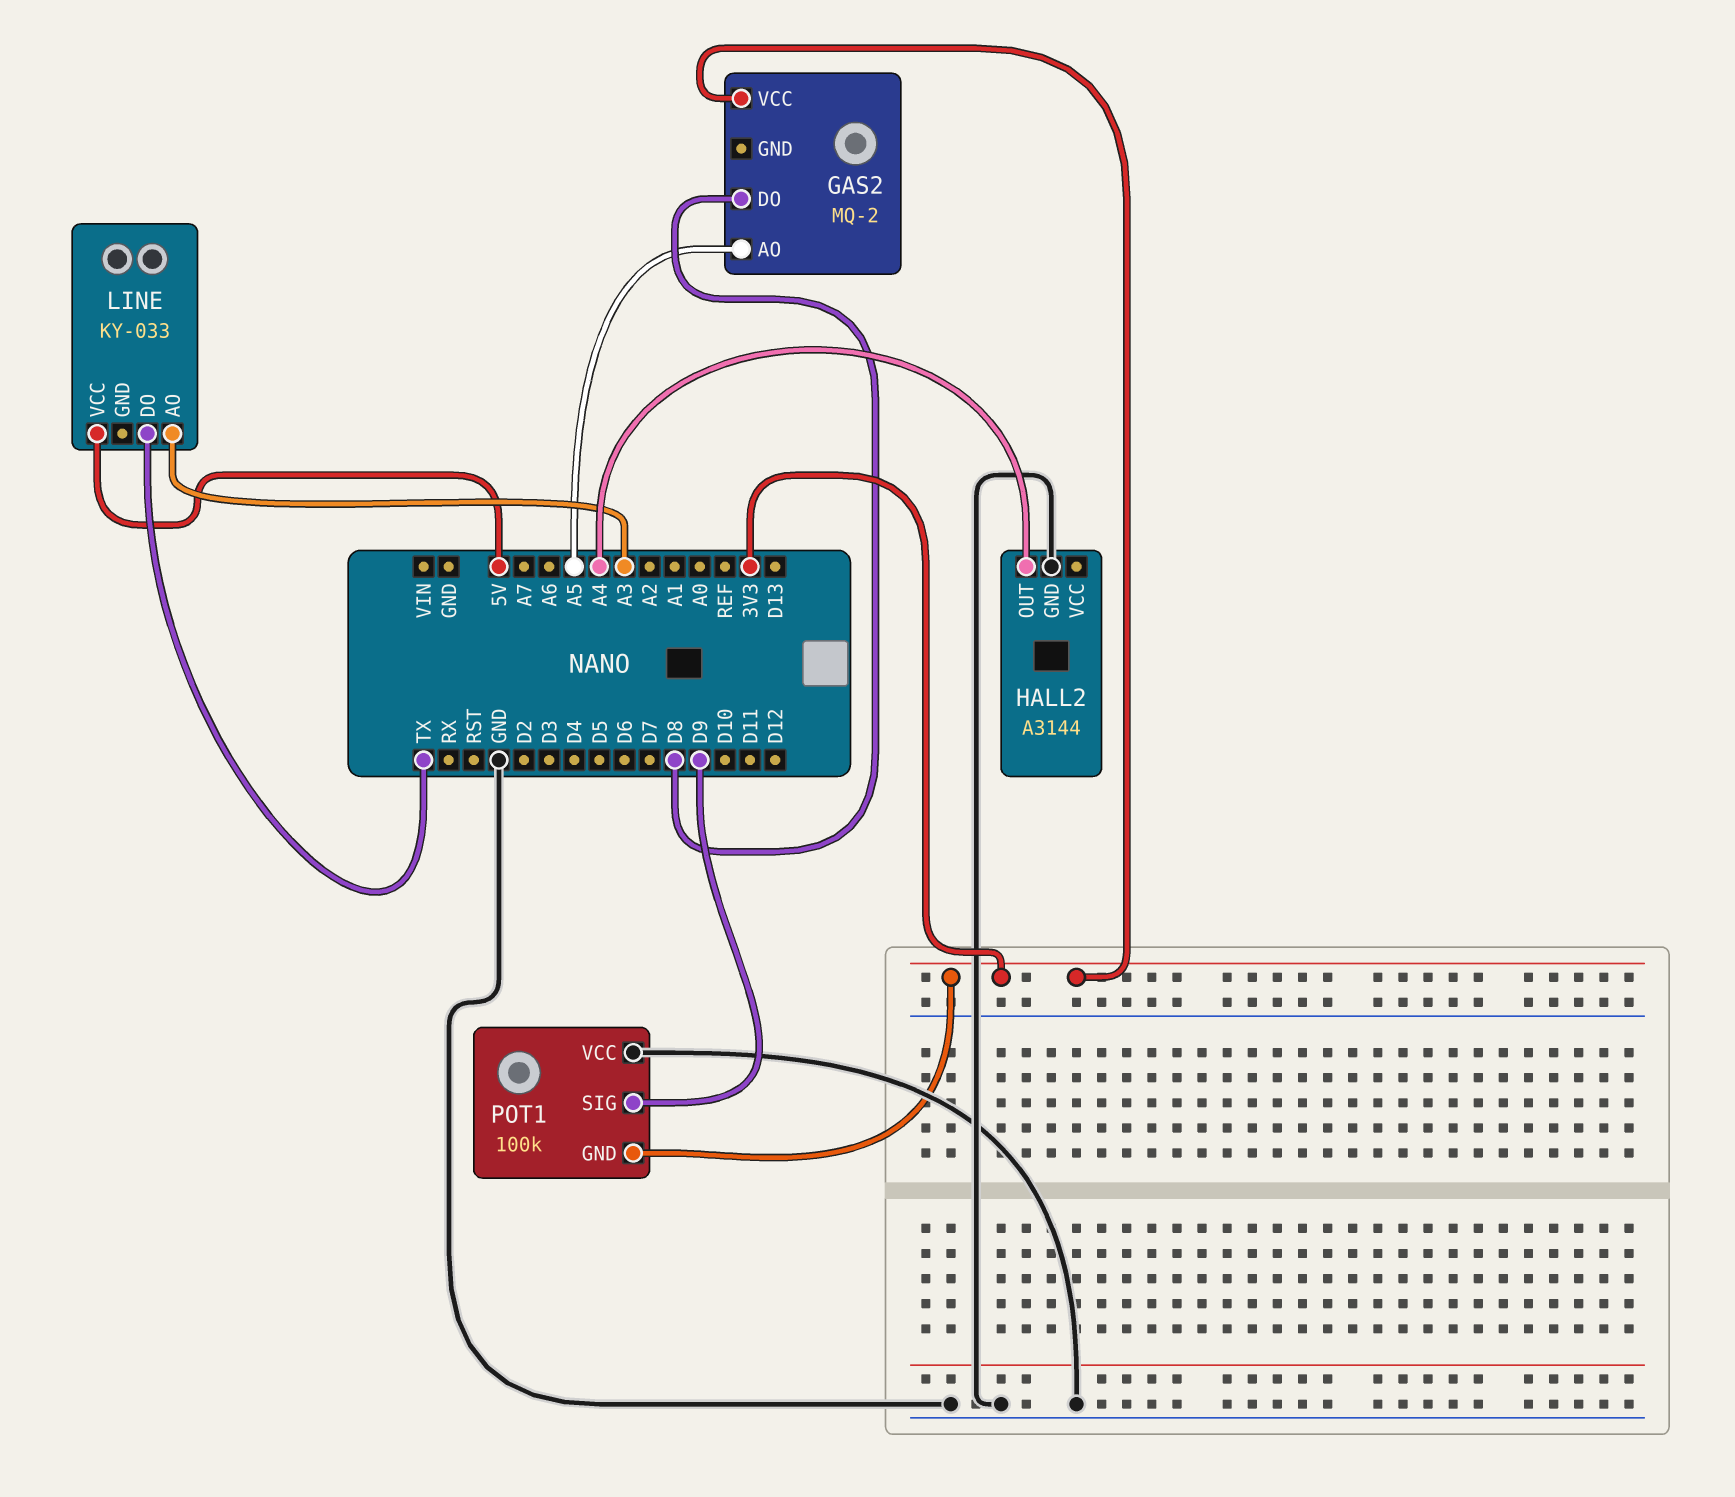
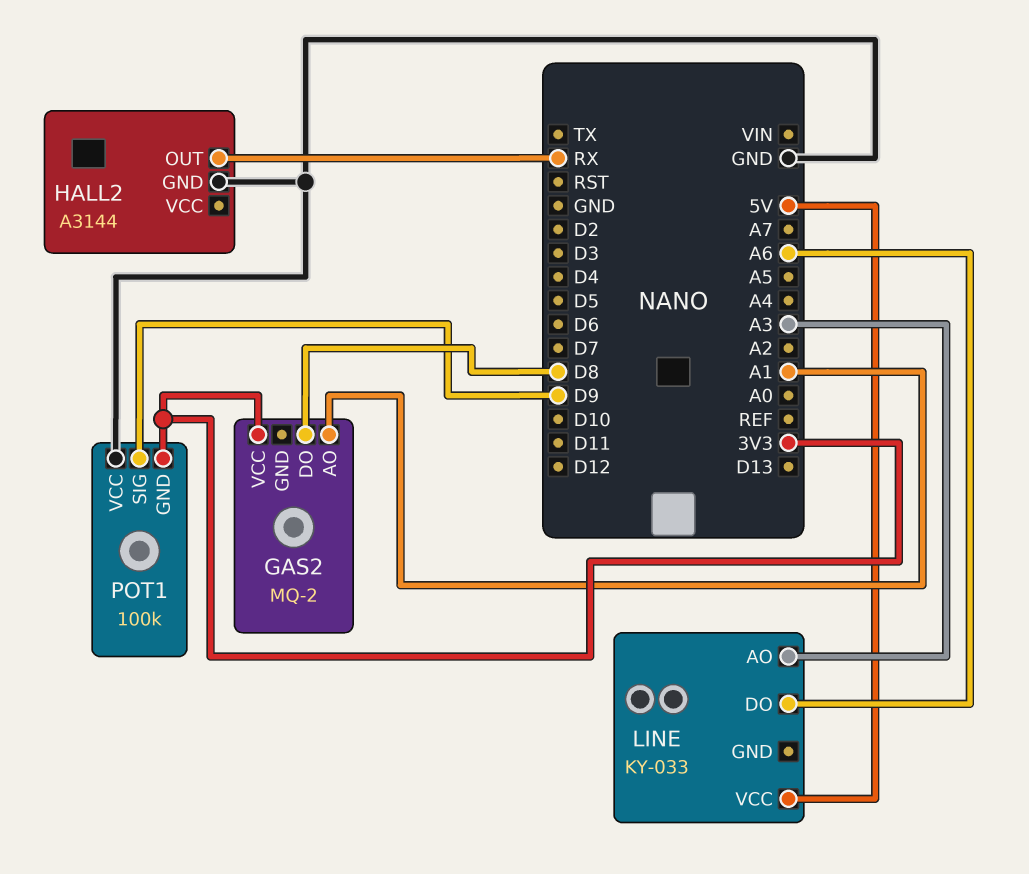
GAS2 pin AO: A5 -> A1
HALL2 pin OUT: A4 -> RX
LINE pin DO: TX -> A6

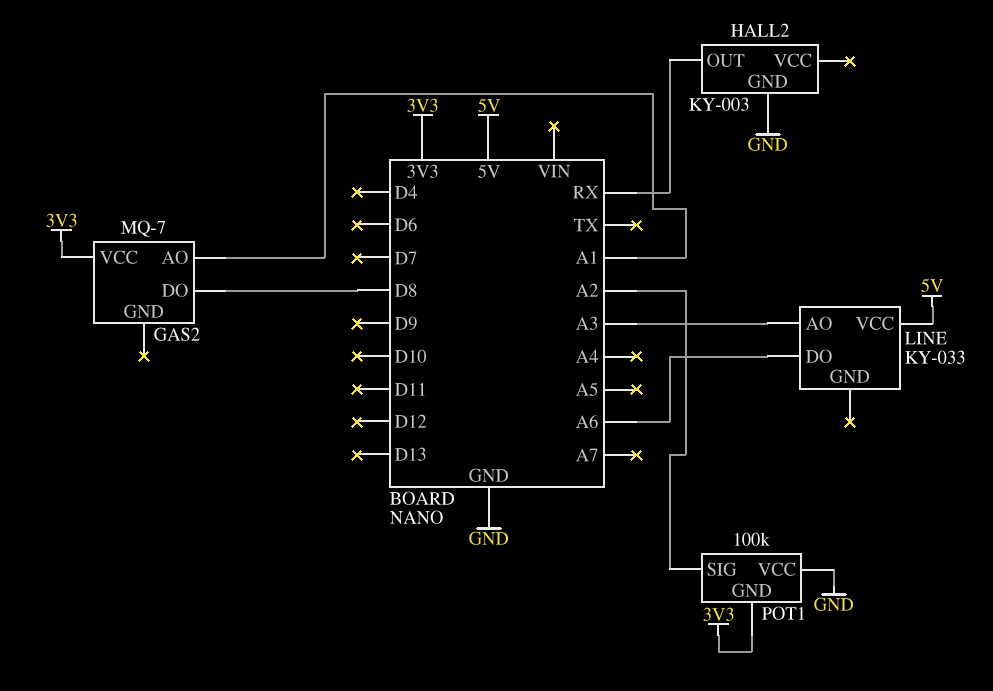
GAS2: MQ-2 -> MQ-7
HALL2: A3144 -> KY-003
POT1 pin SIG: D9 -> A2

